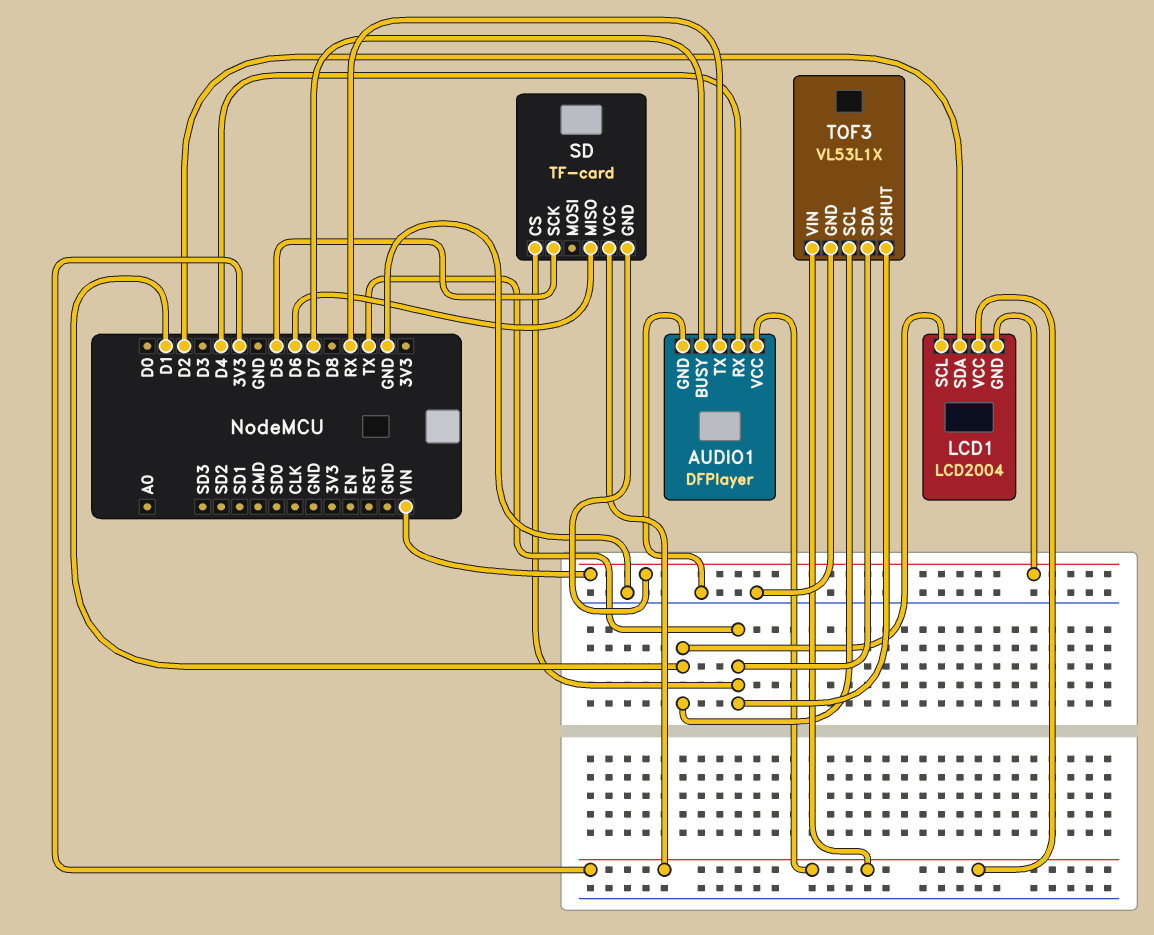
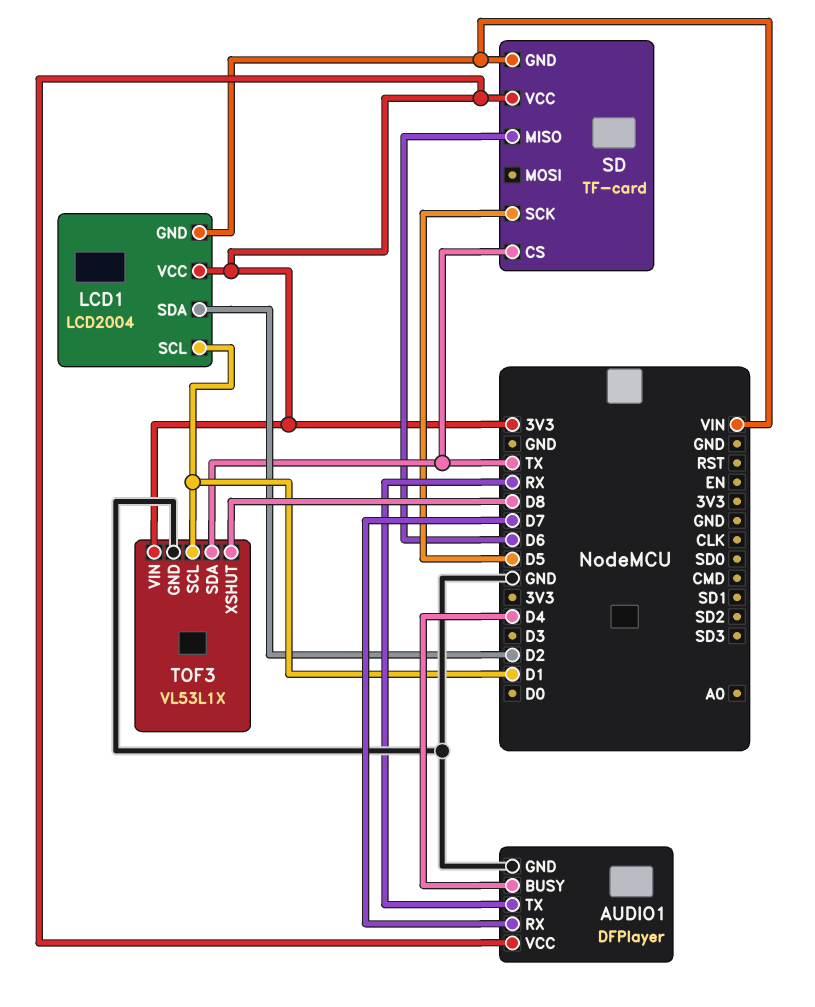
AUDIO1 pin BUSY: D7 -> D4
AUDIO1 pin RX: D4 -> D7
TOF3 pin XSHUT: TX -> D8

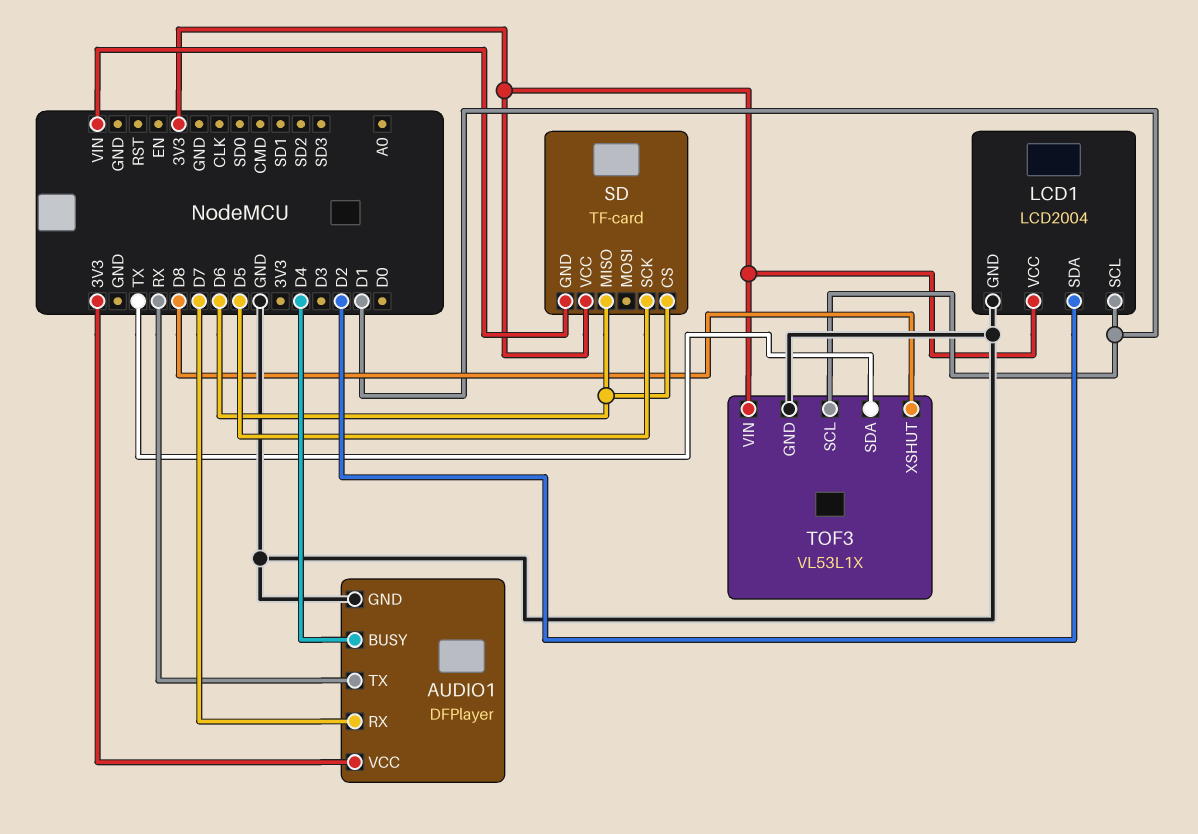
LCD1 pin GND: VIN -> GND
SD pin CS: TX -> D6

